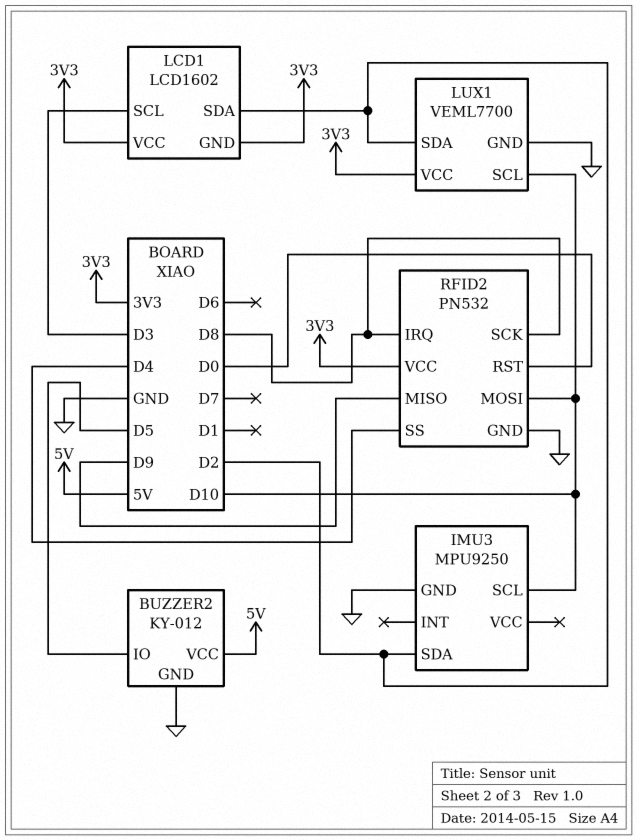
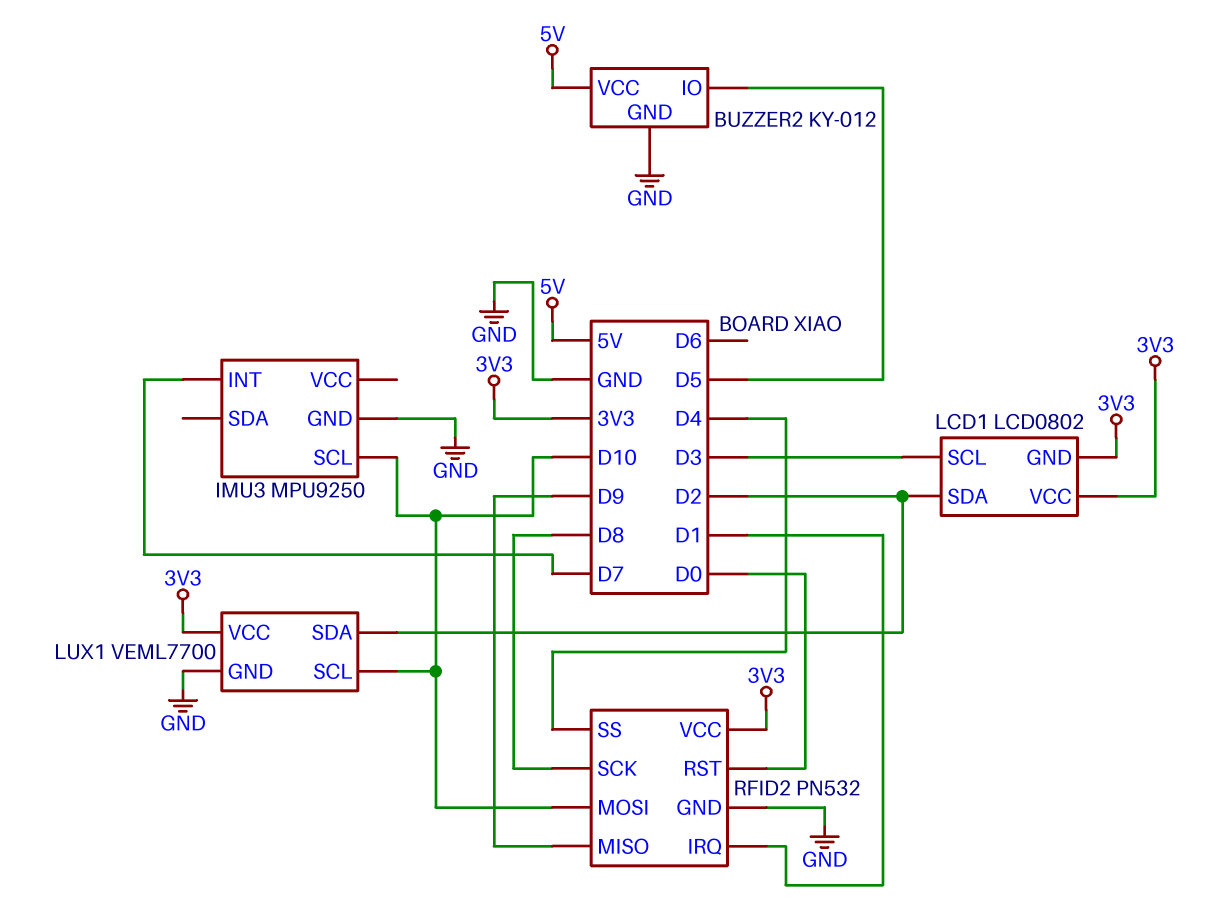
IMU3 pin INT: none -> D7
IMU3 pin SDA: D2 -> none
LCD1: LCD1602 -> LCD0802
RFID2 pin IRQ: D8 -> D1

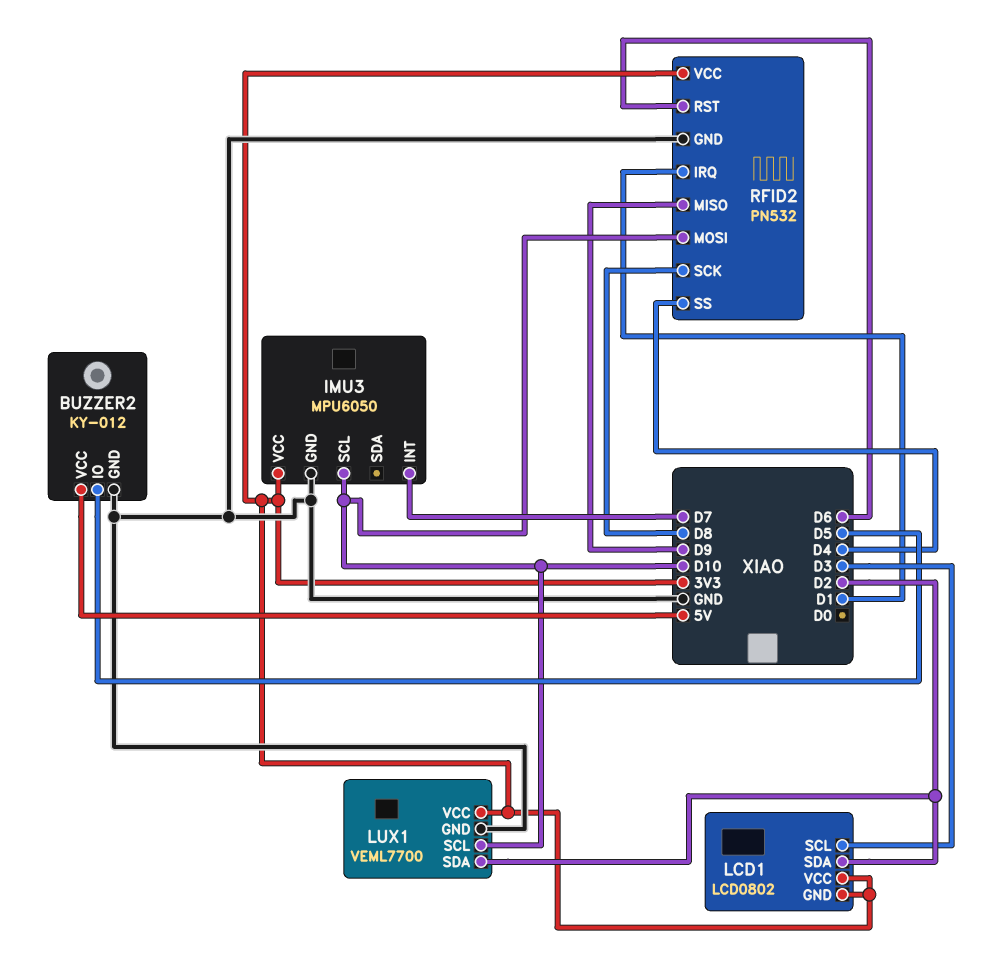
IMU3: MPU9250 -> MPU6050
IMU3 pin VCC: none -> 3V3
RFID2 pin RST: D0 -> D6

